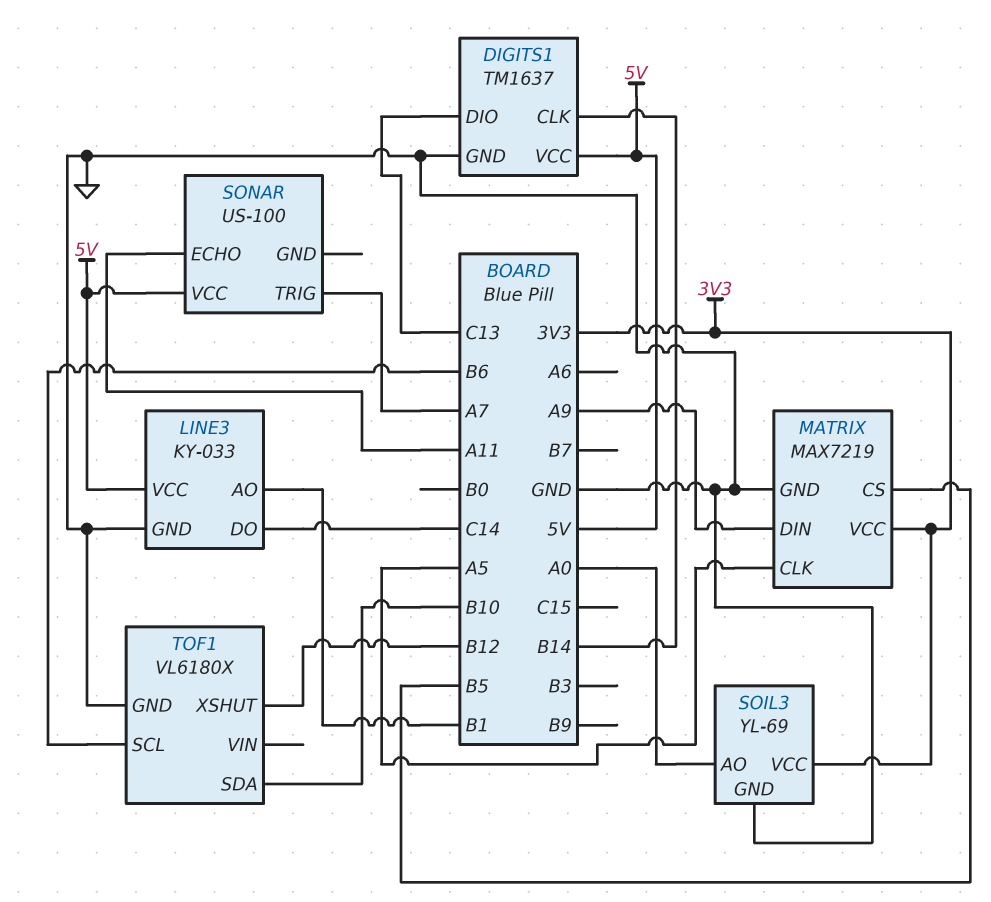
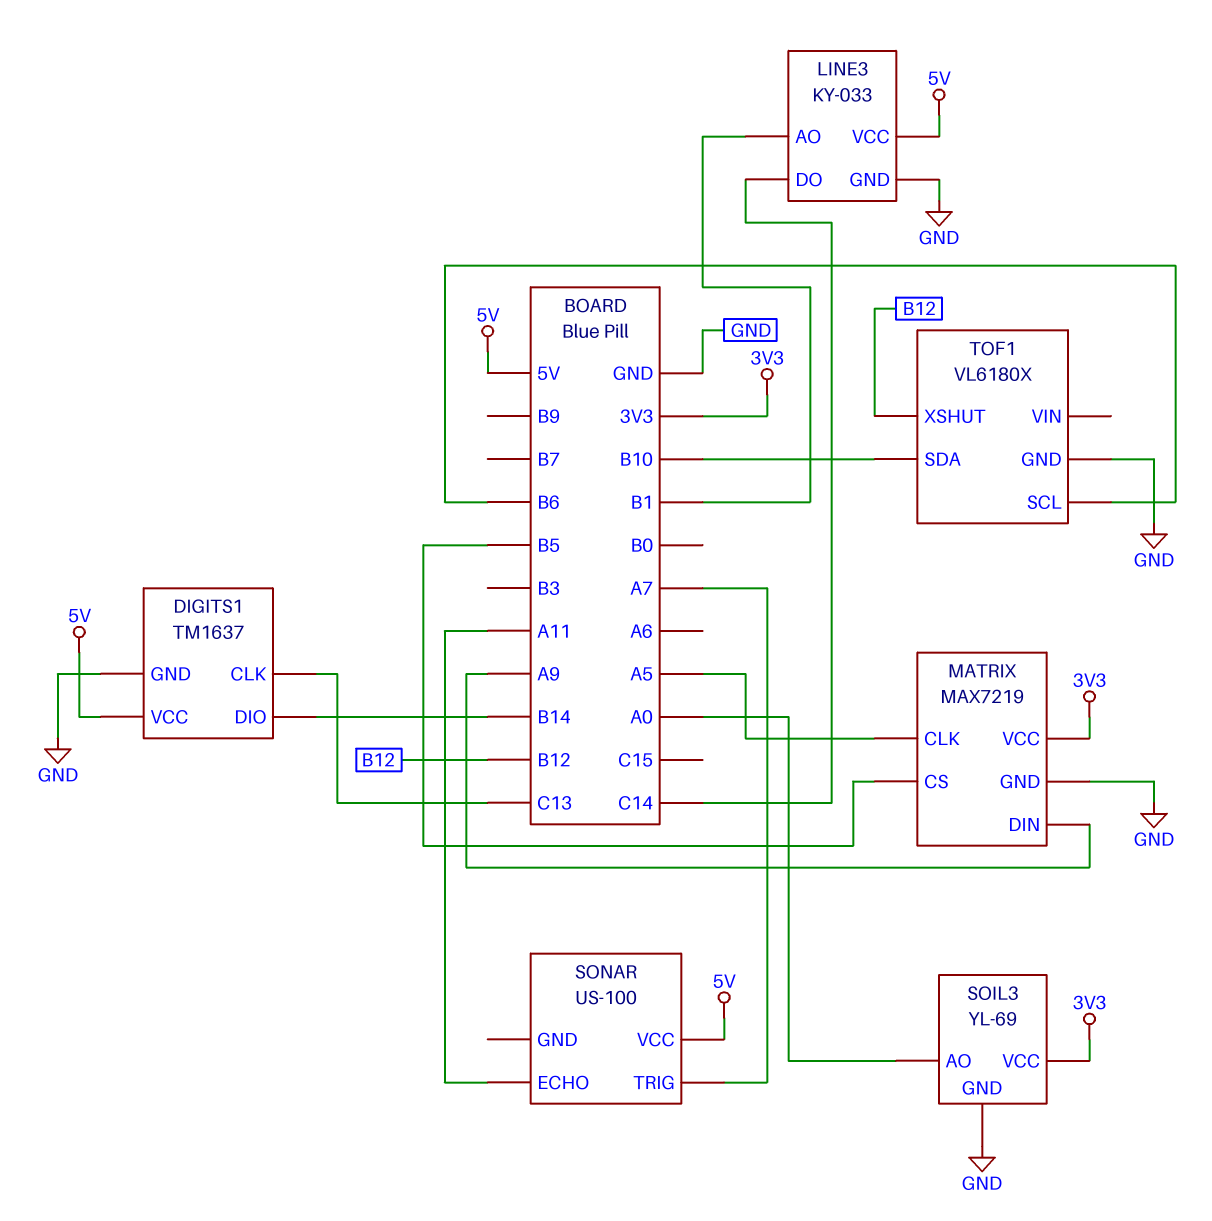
DIGITS1 pin CLK: B14 -> C13
DIGITS1 pin DIO: C13 -> B14

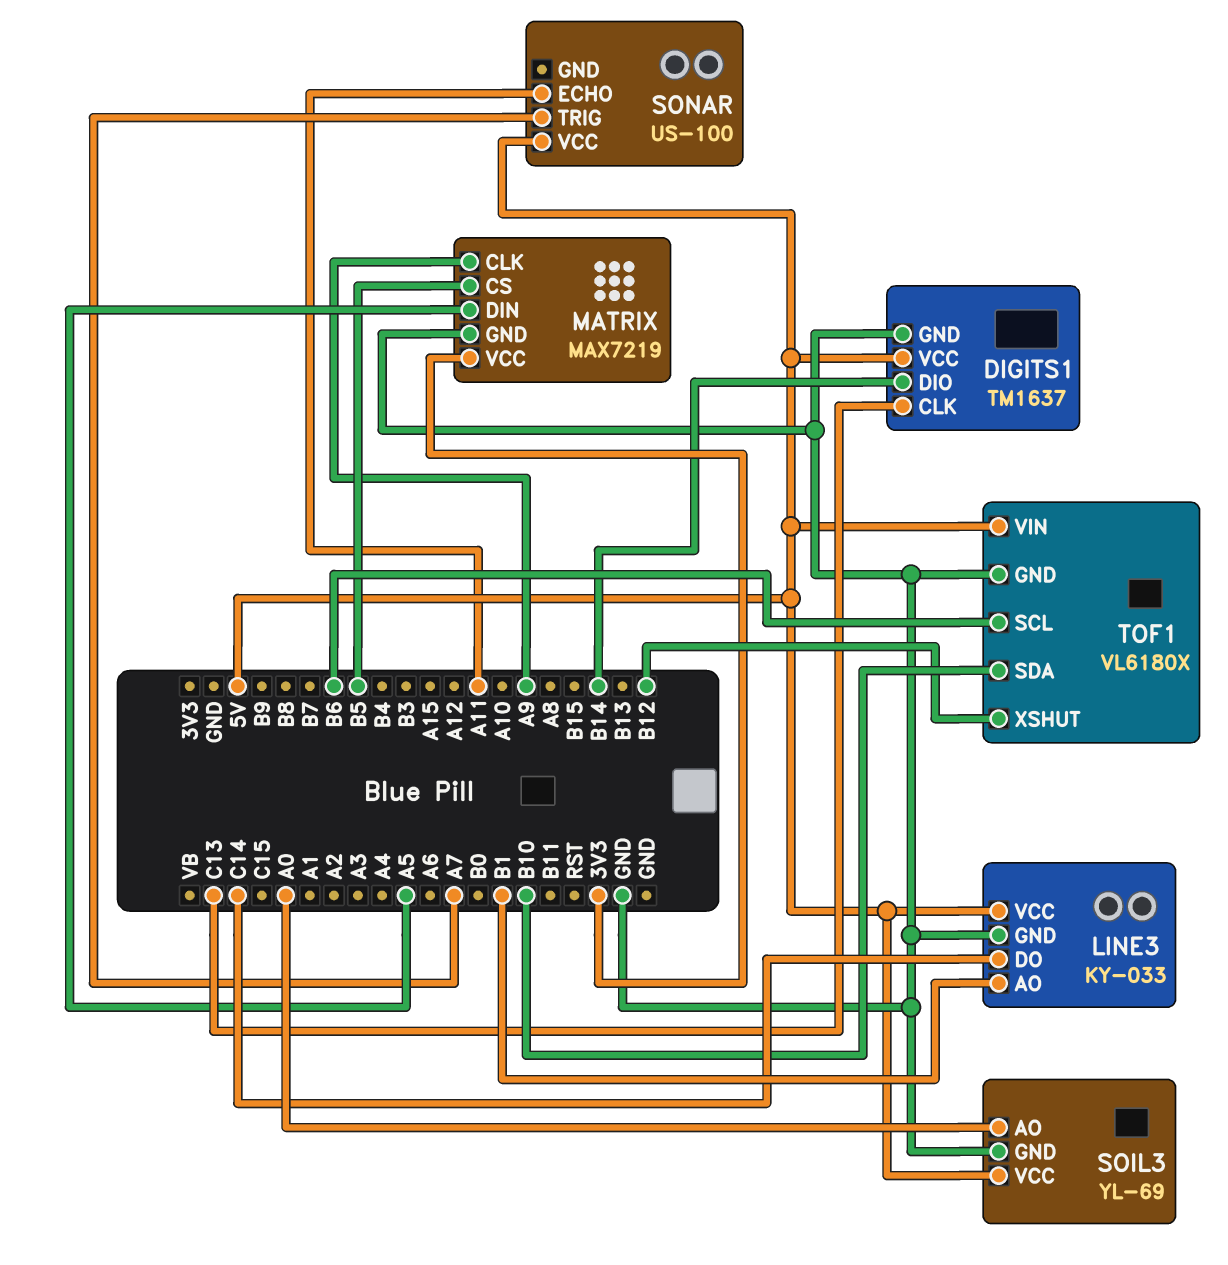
MATRIX pin CLK: A5 -> A9
MATRIX pin DIN: A9 -> A5
SOIL3 pin VCC: 3V3 -> 5V
TOF1 pin VIN: none -> 5V

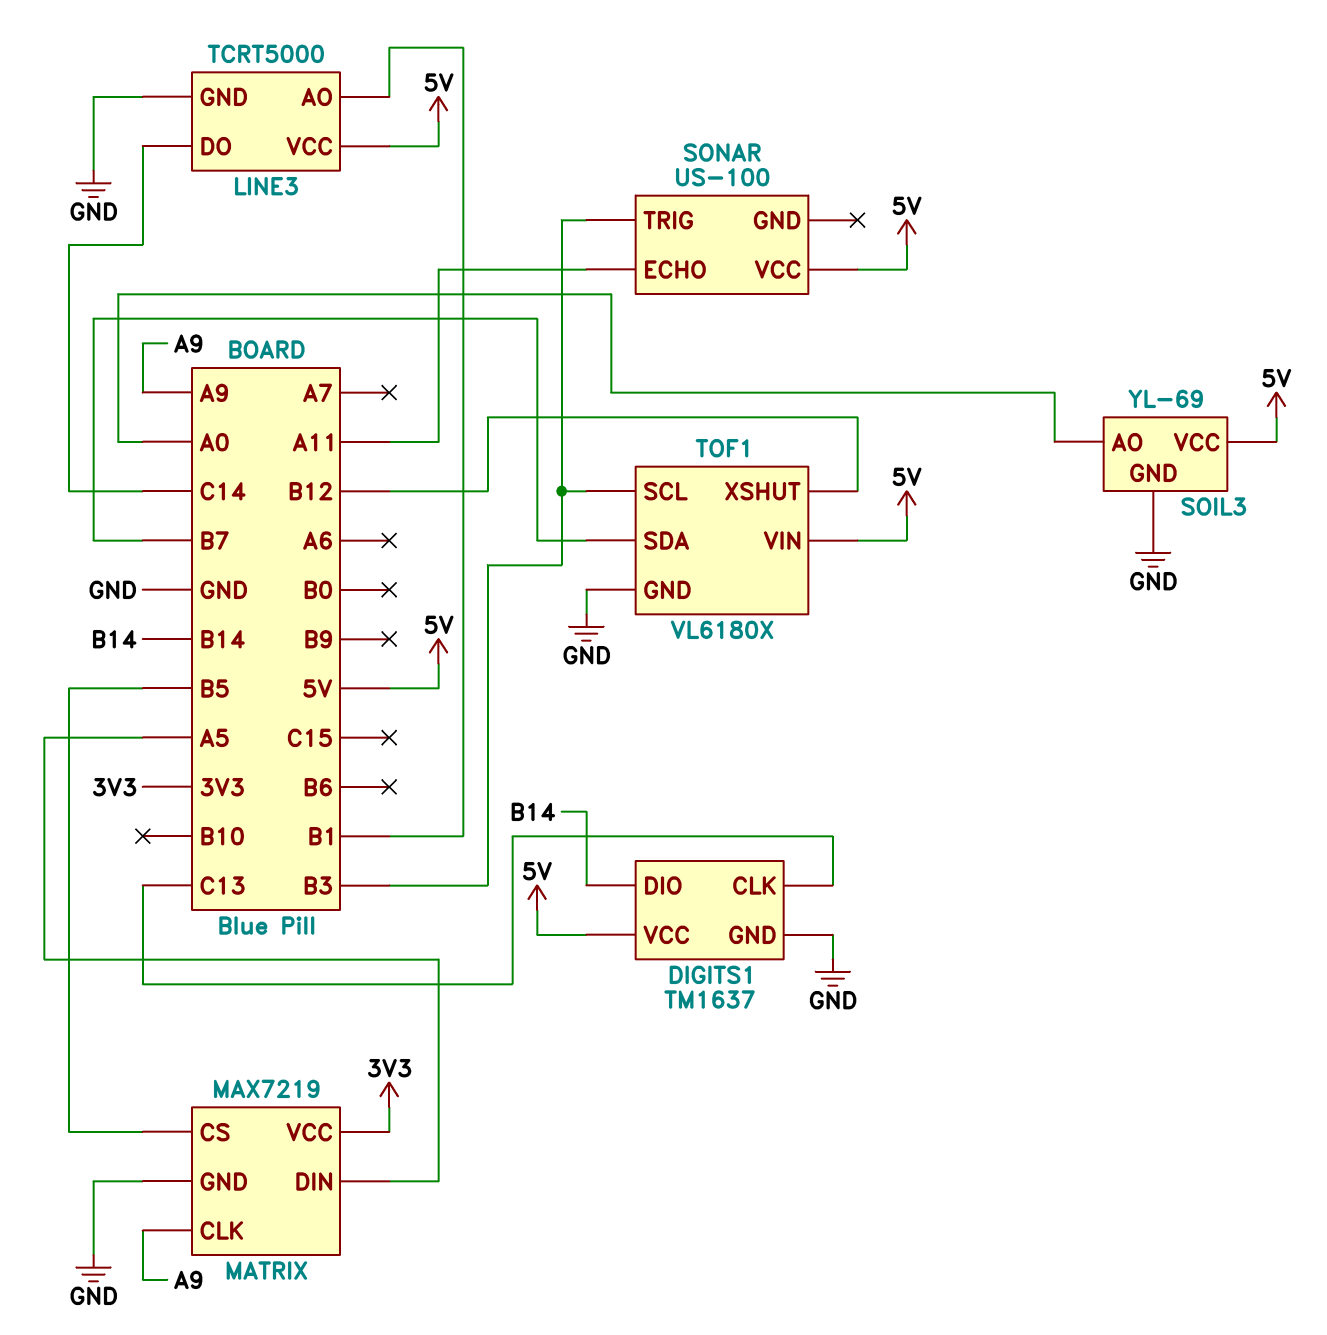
LINE3: KY-033 -> TCRT5000
SONAR pin TRIG: A7 -> B3
TOF1 pin SCL: B6 -> B3
TOF1 pin SDA: B10 -> B7

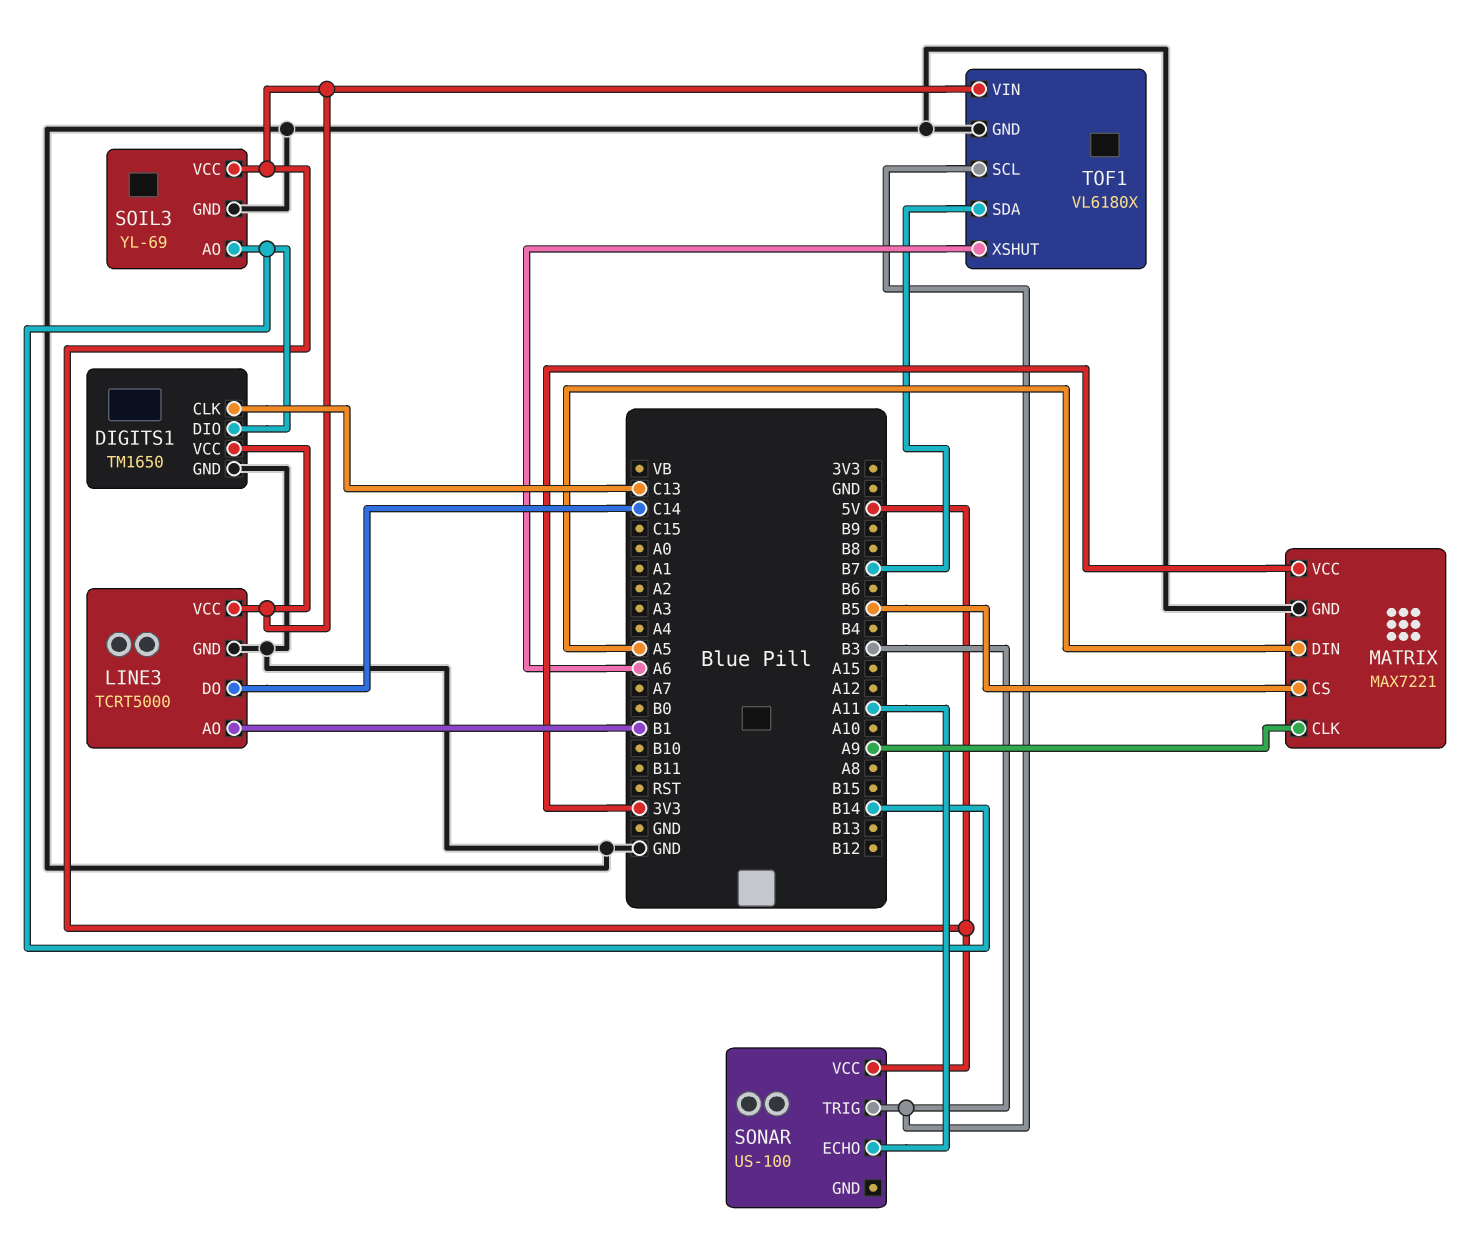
DIGITS1: TM1637 -> TM1650
MATRIX: MAX7219 -> MAX7221
SOIL3 pin AO: A0 -> B14
TOF1 pin XSHUT: B12 -> A6

